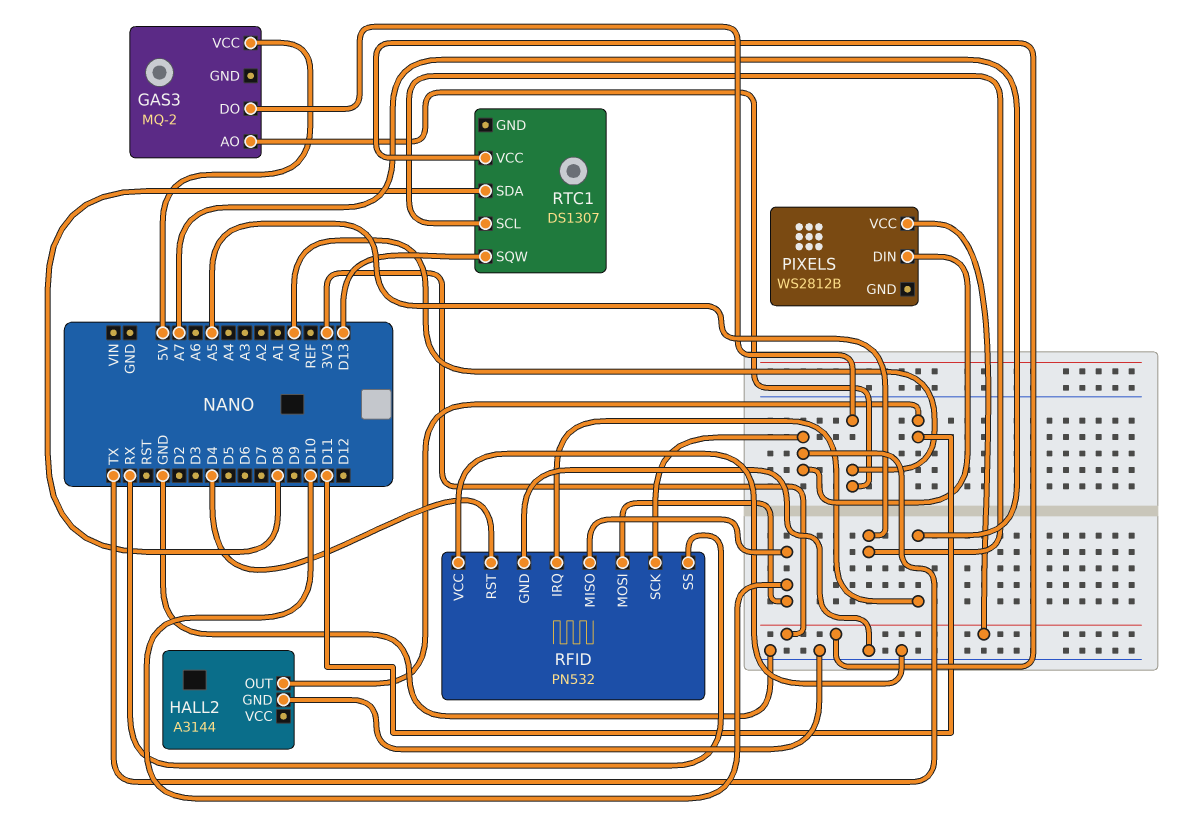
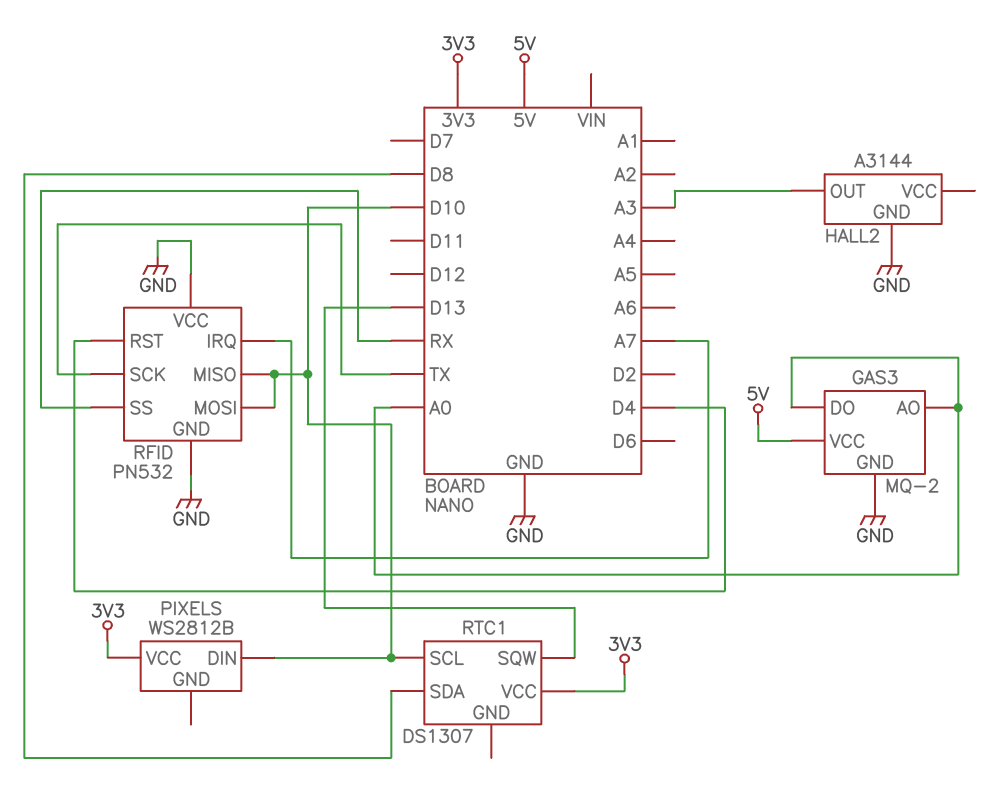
GAS3 pin GND: none -> GND
HALL2 pin OUT: D11 -> A3
PIXELS pin DIN: TX -> D10
RTC1 pin SCL: A5 -> D10

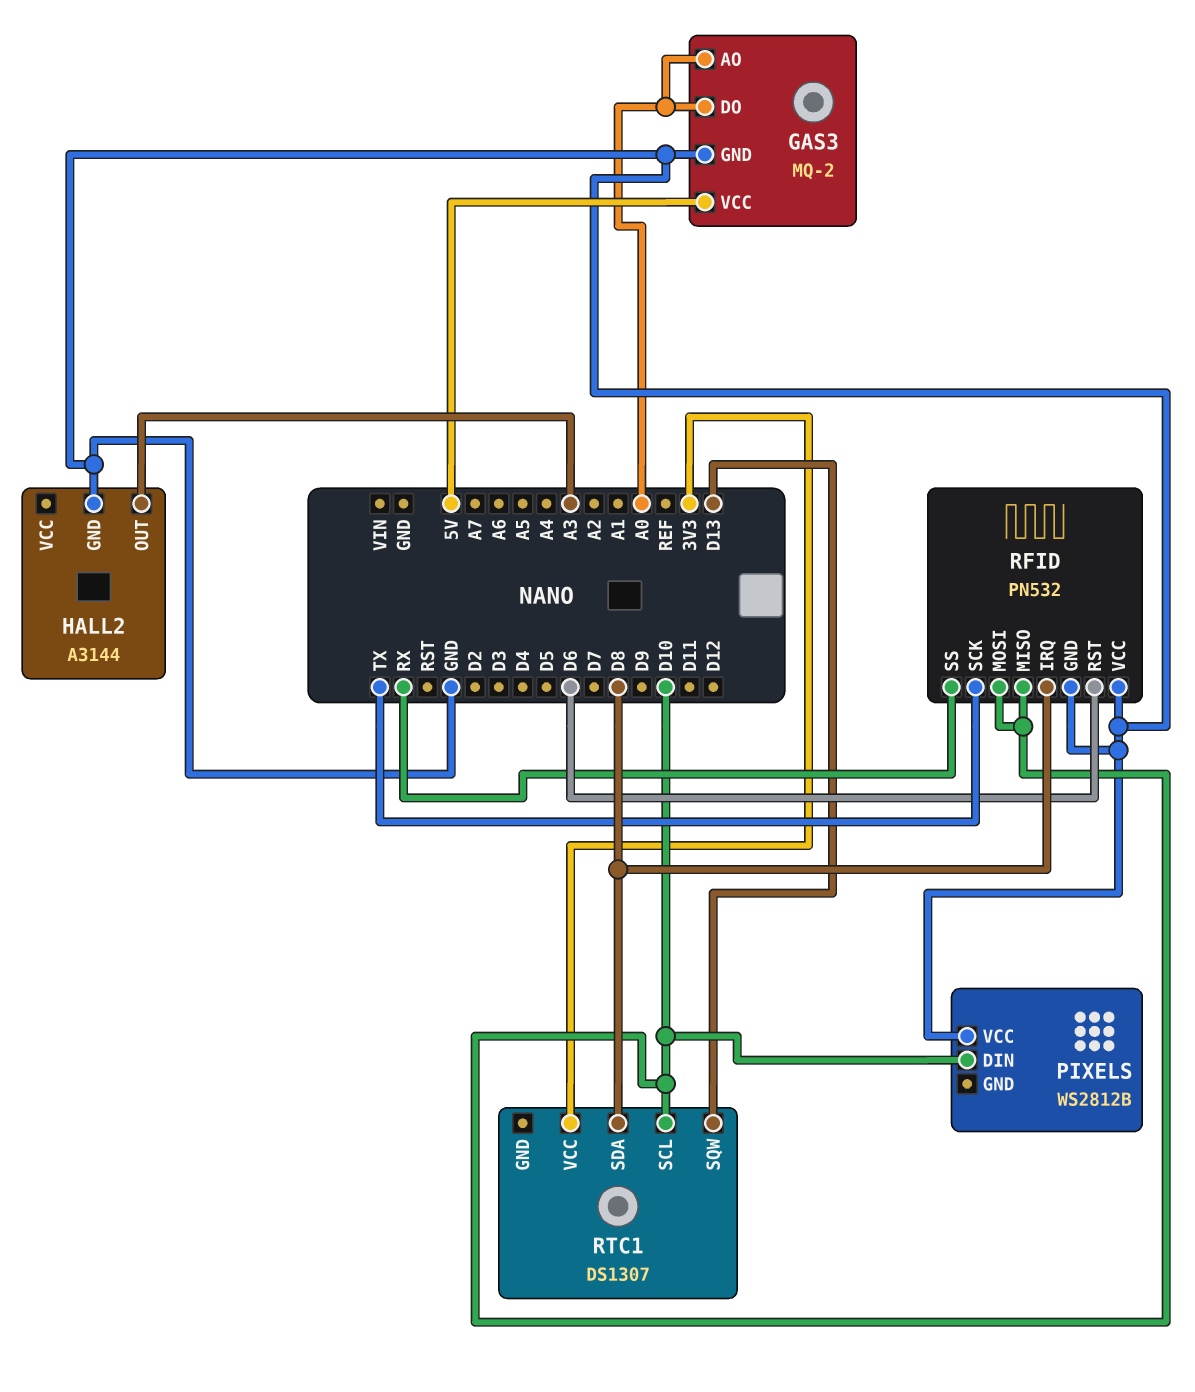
PIXELS pin VCC: 3V3 -> GND
RFID pin IRQ: A7 -> D8
RFID pin RST: D4 -> D6

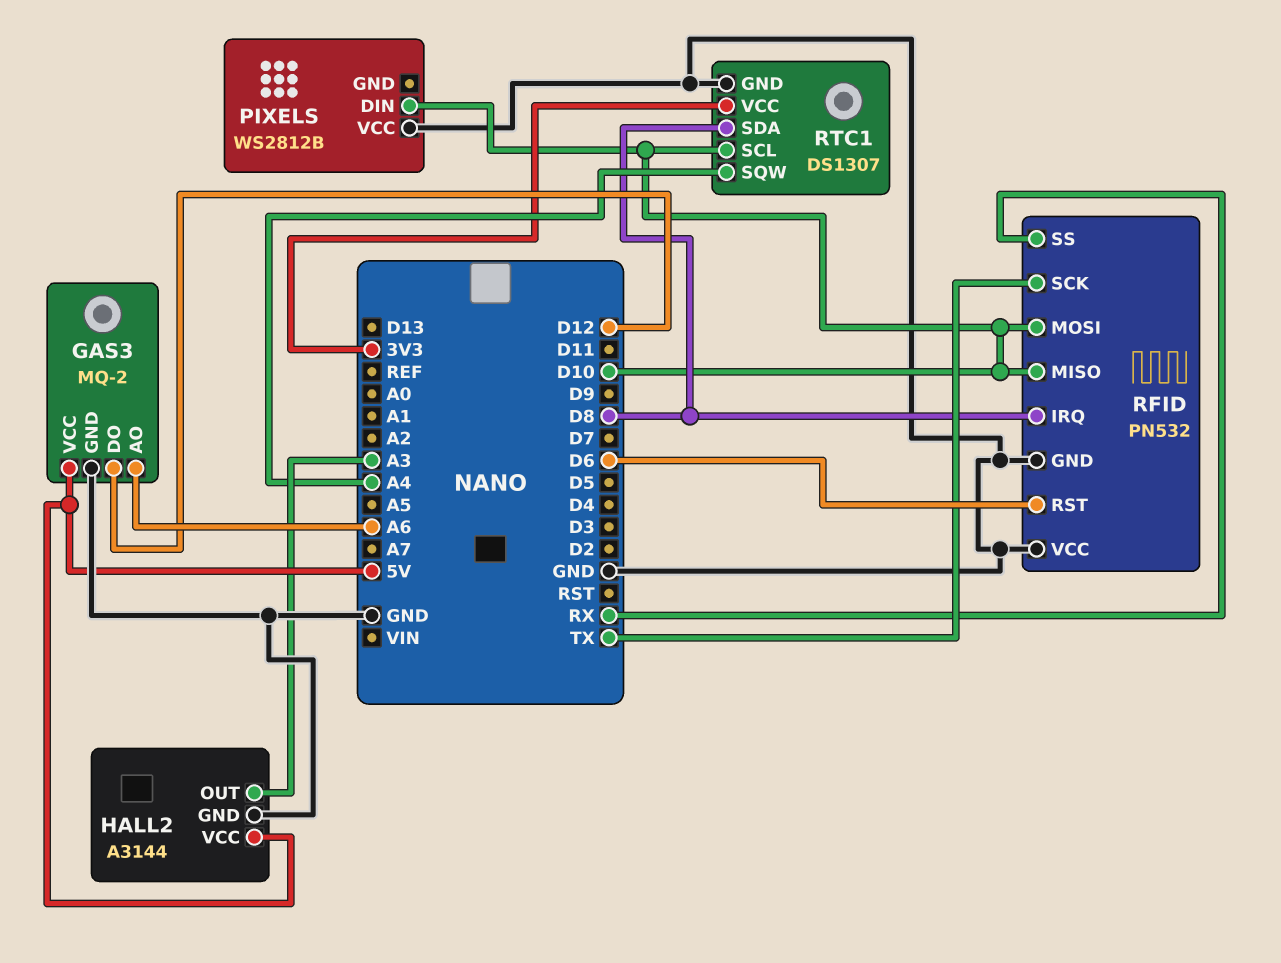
GAS3 pin AO: A0 -> A6
GAS3 pin DO: A0 -> D12
HALL2 pin VCC: none -> 5V
RTC1 pin GND: none -> GND
RTC1 pin SQW: D13 -> A4

